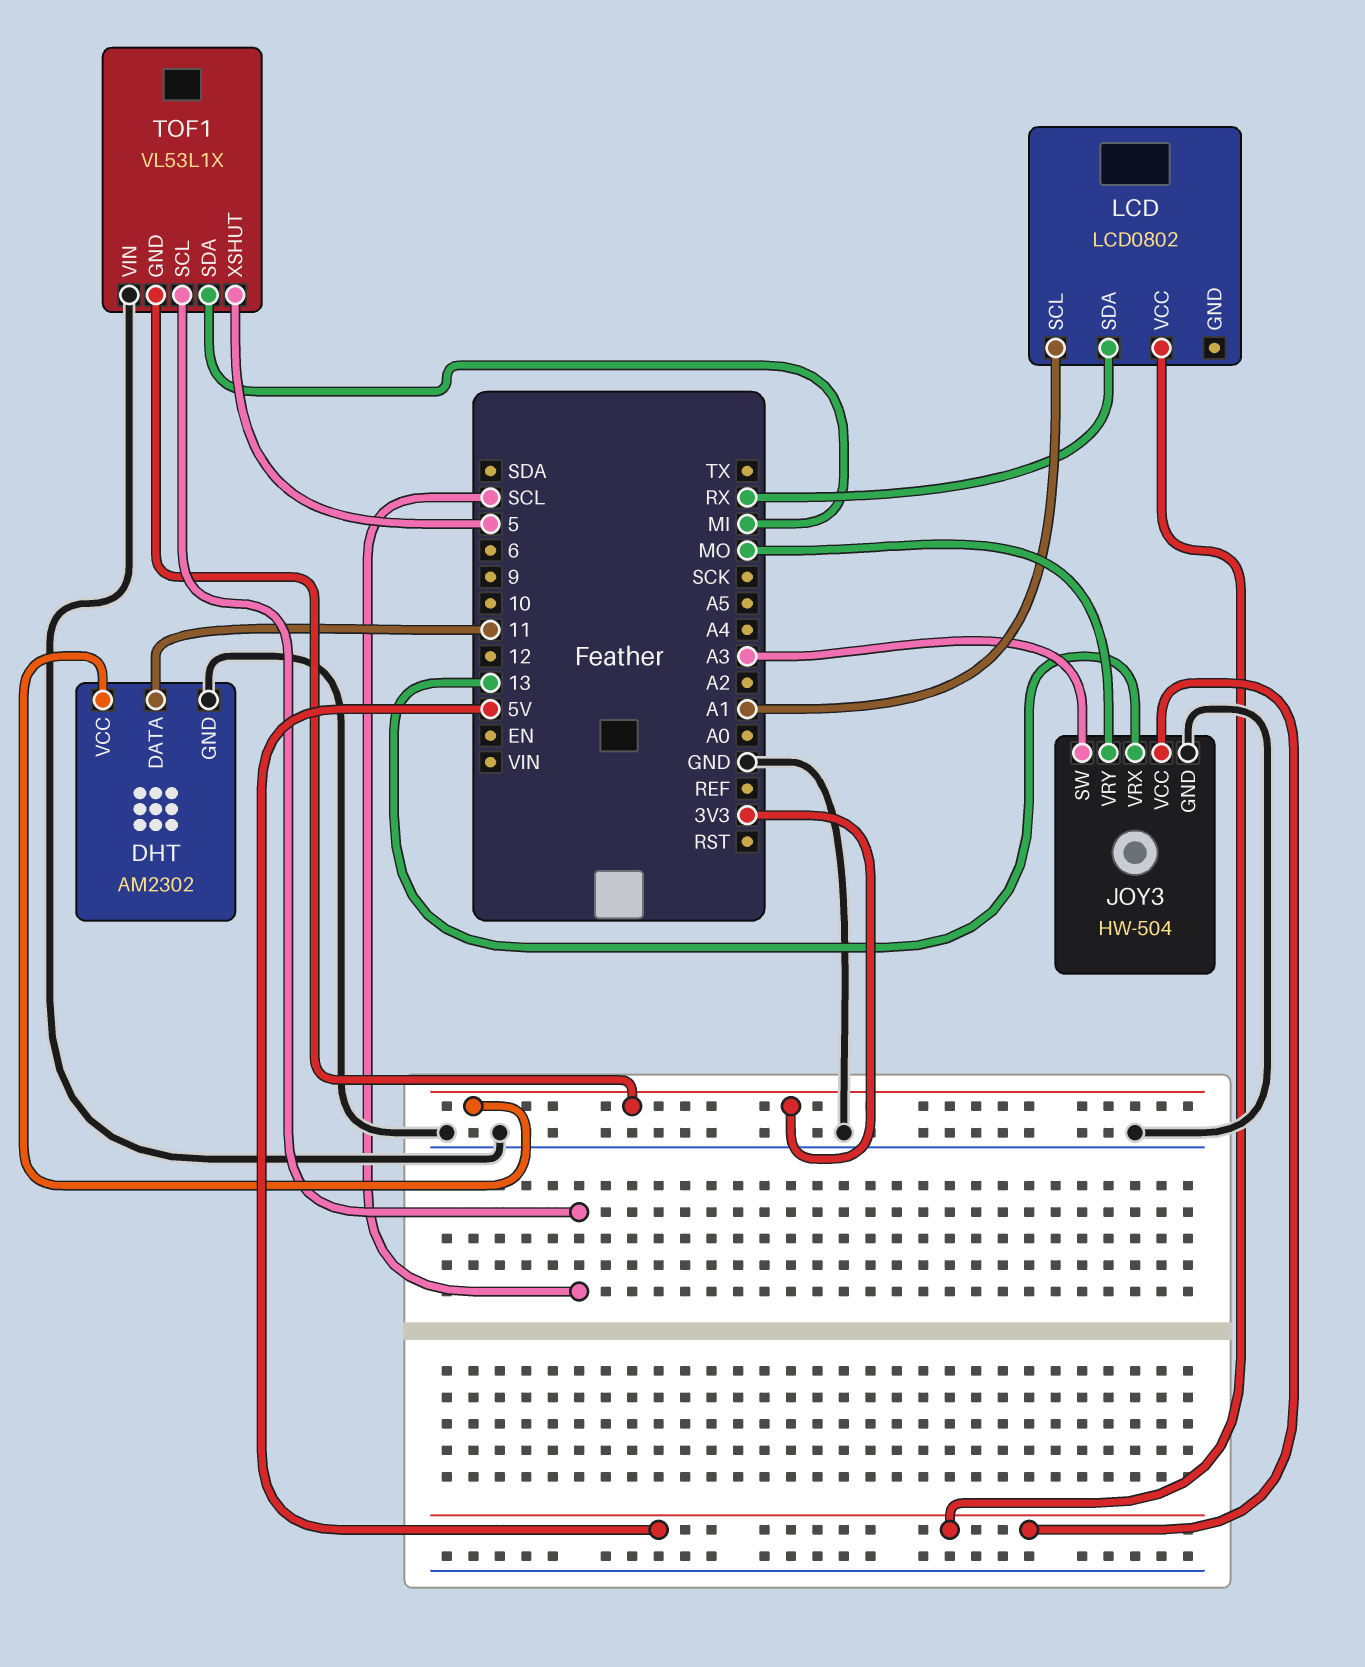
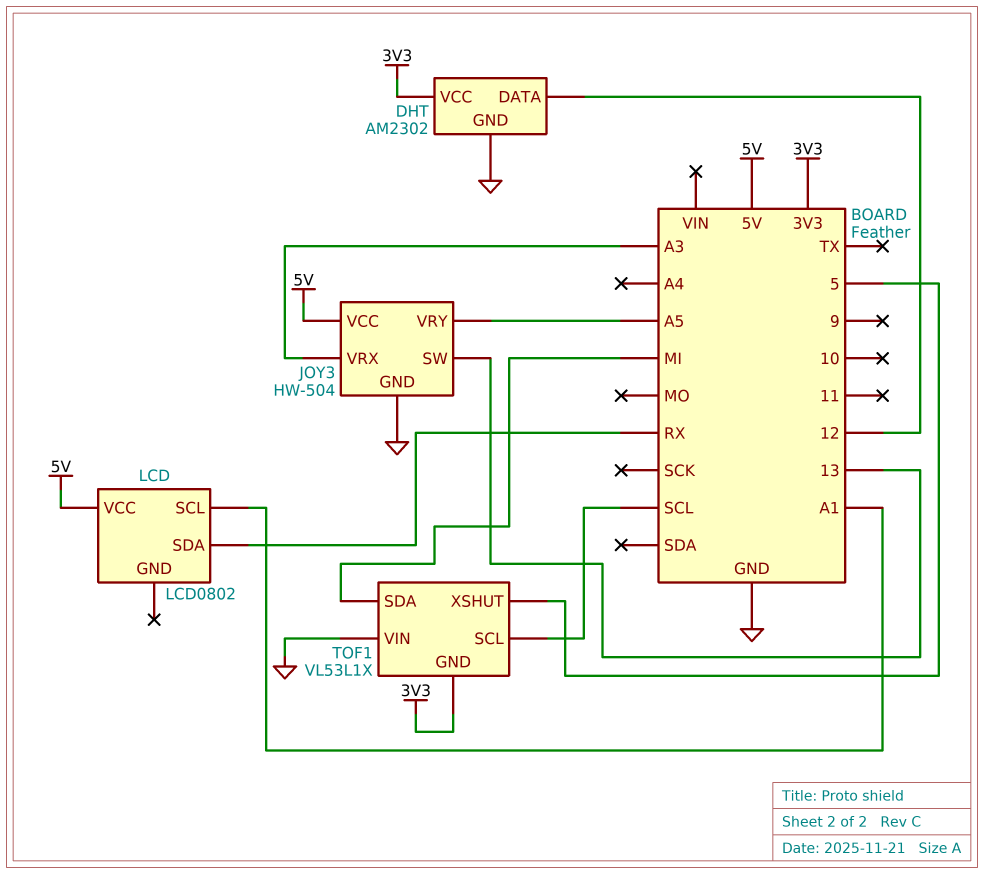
DHT pin DATA: 11 -> 12
JOY3 pin SW: A3 -> 13
JOY3 pin VRX: 13 -> A3
JOY3 pin VRY: MO -> A5

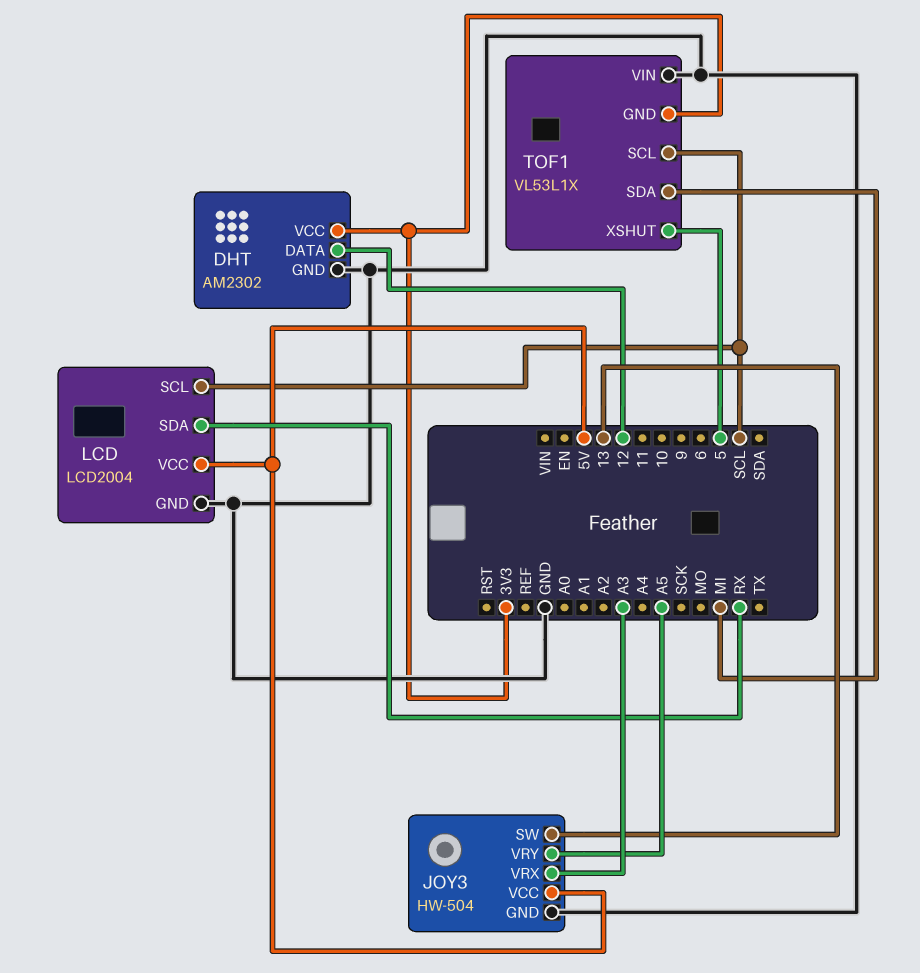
LCD: LCD0802 -> LCD2004
LCD pin GND: none -> GND
LCD pin SCL: A1 -> SCL

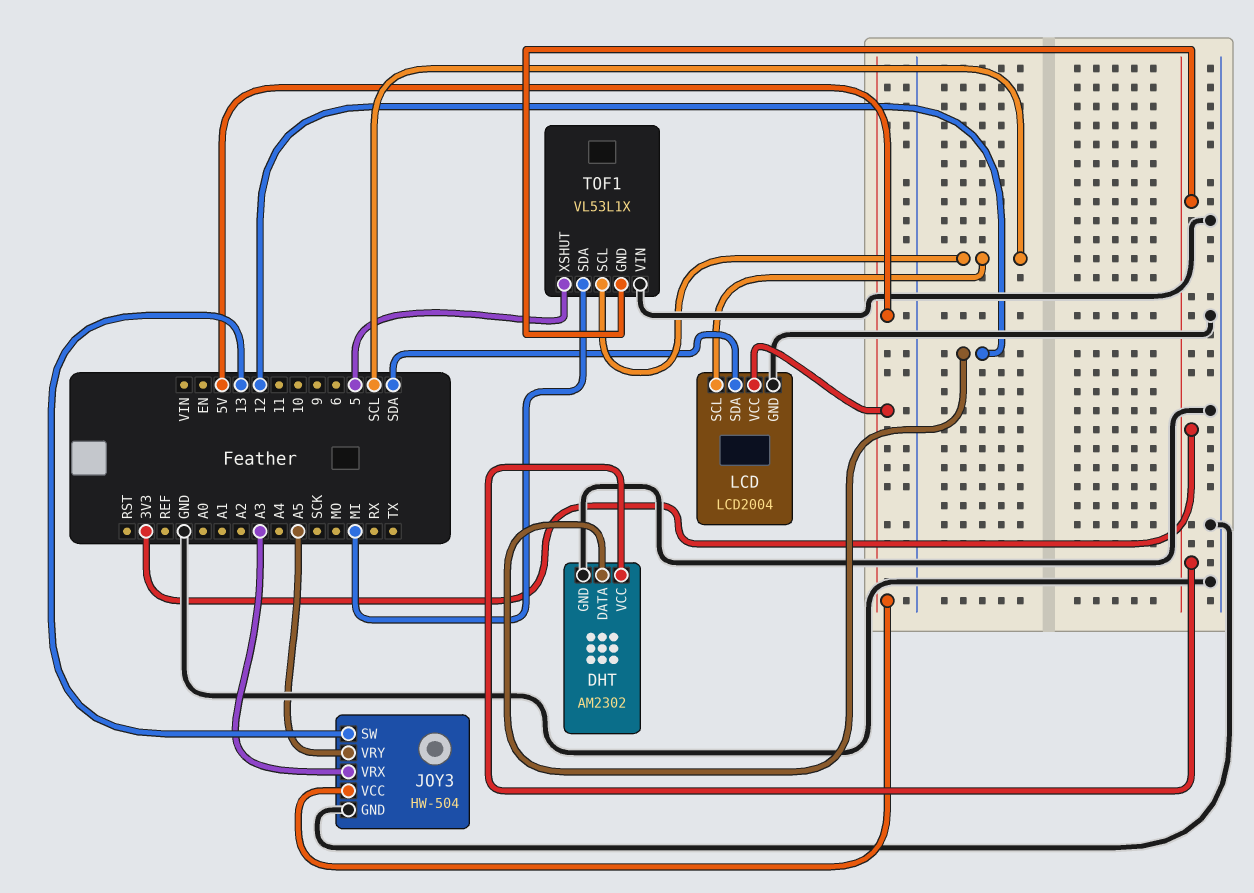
LCD pin SDA: RX -> SDA

